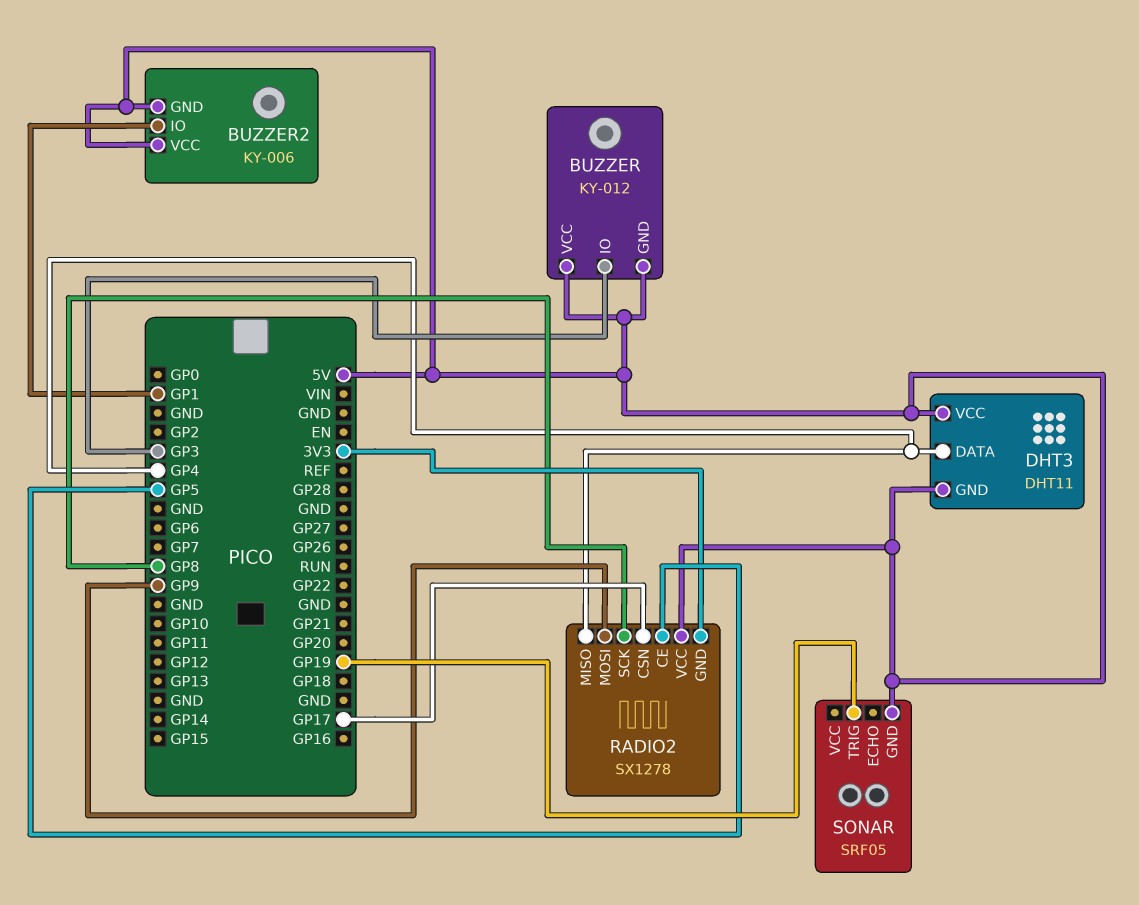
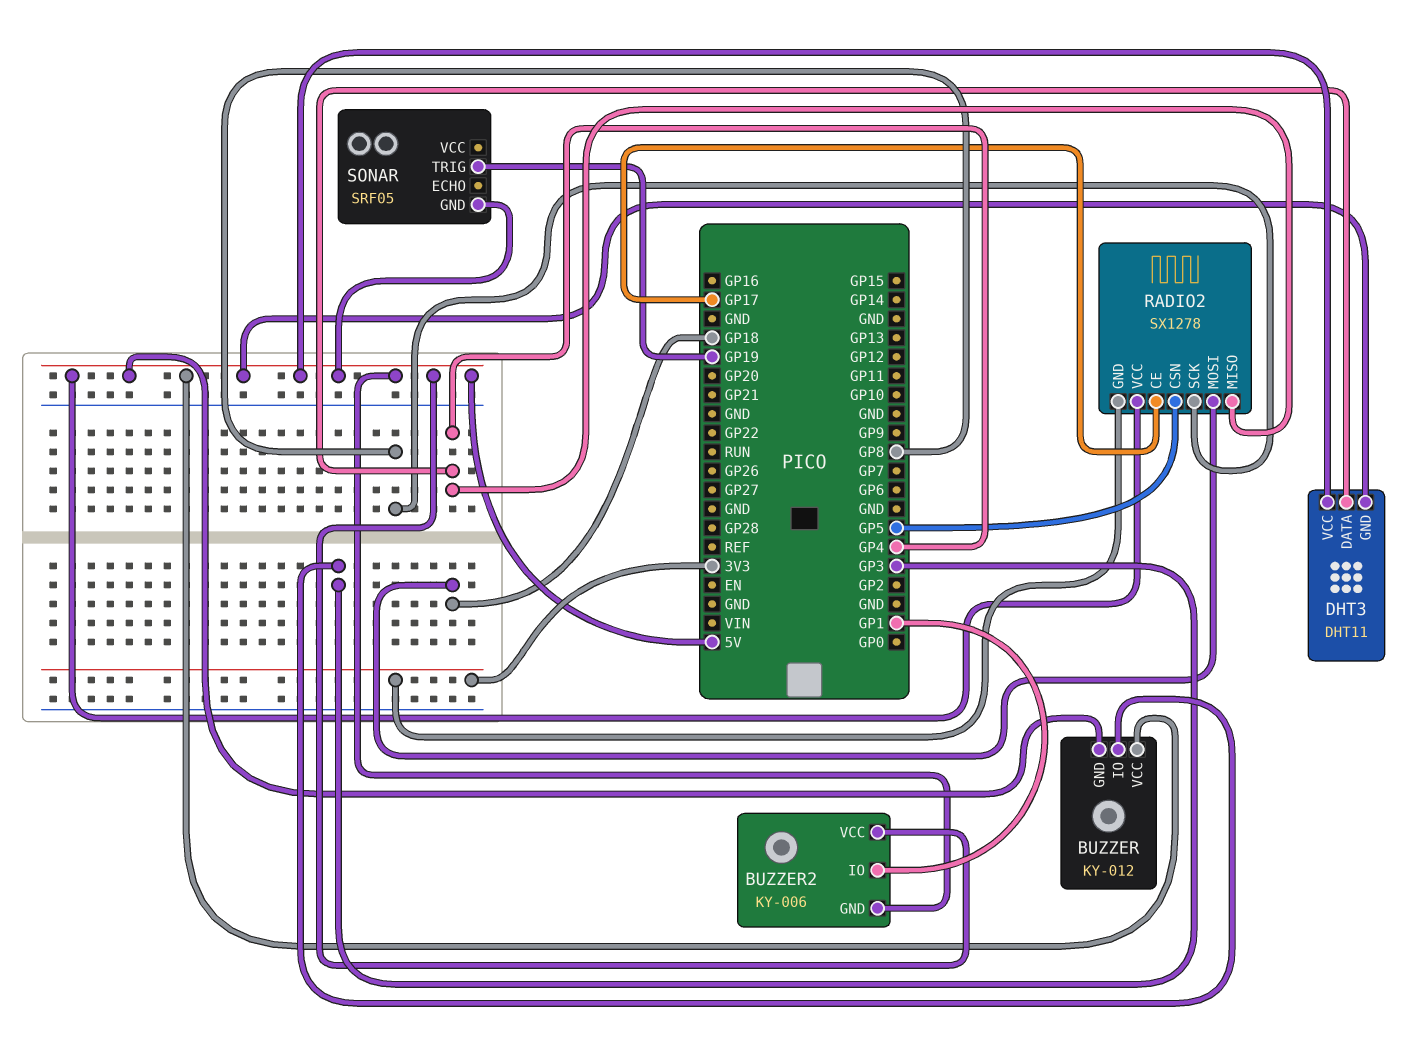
RADIO2 pin CE: GP5 -> GP17
RADIO2 pin CSN: GP17 -> GP5
RADIO2 pin MOSI: GP9 -> GP18

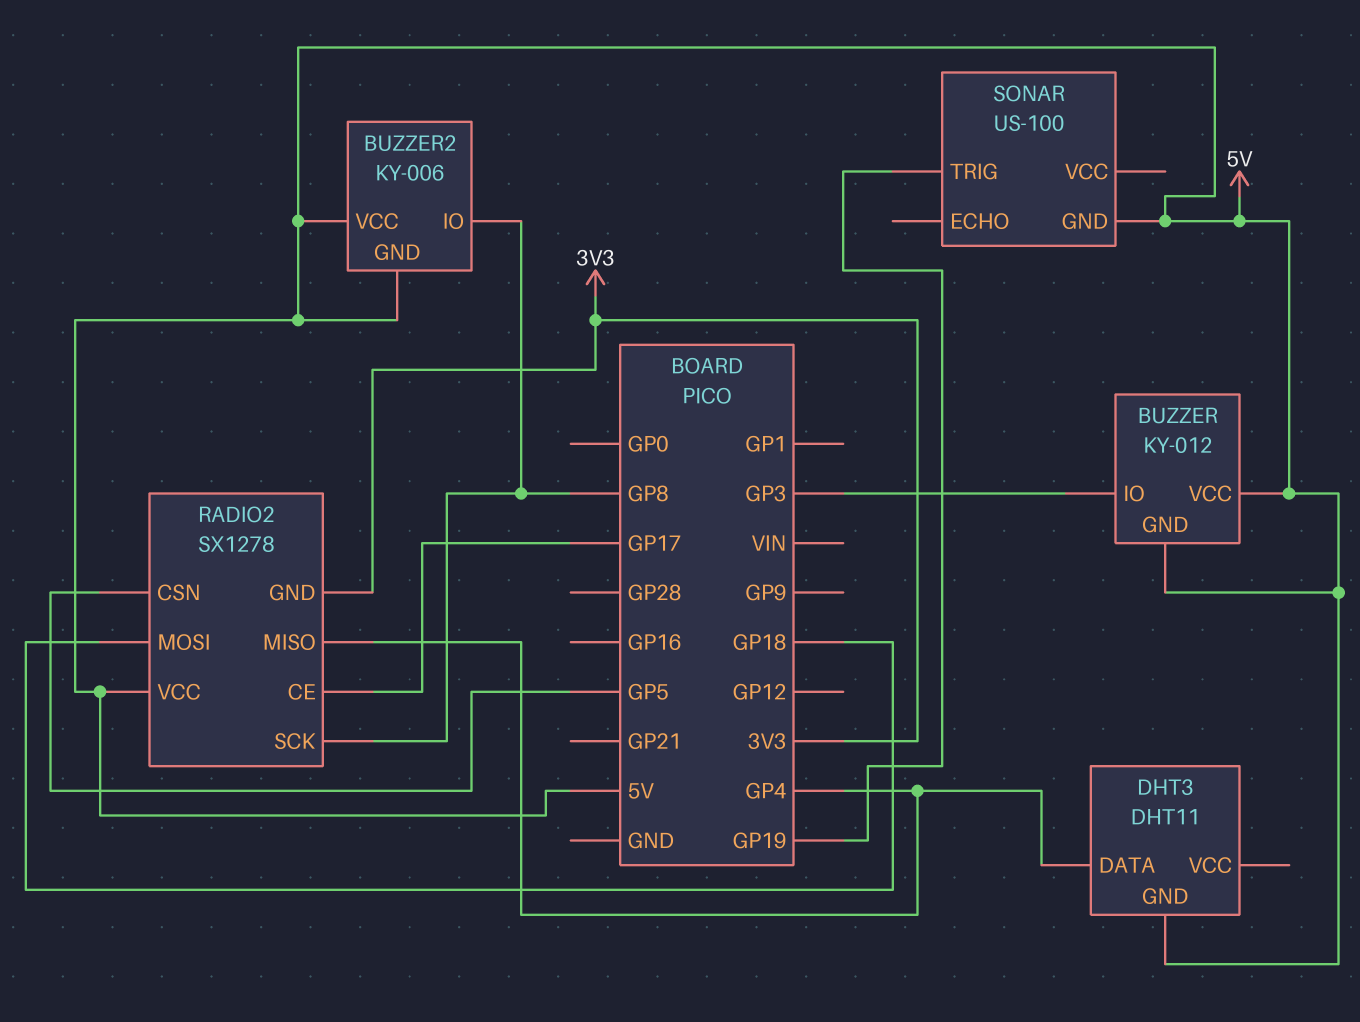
BUZZER2 pin IO: GP1 -> GP8
DHT3 pin VCC: 5V -> none
SONAR: SRF05 -> US-100

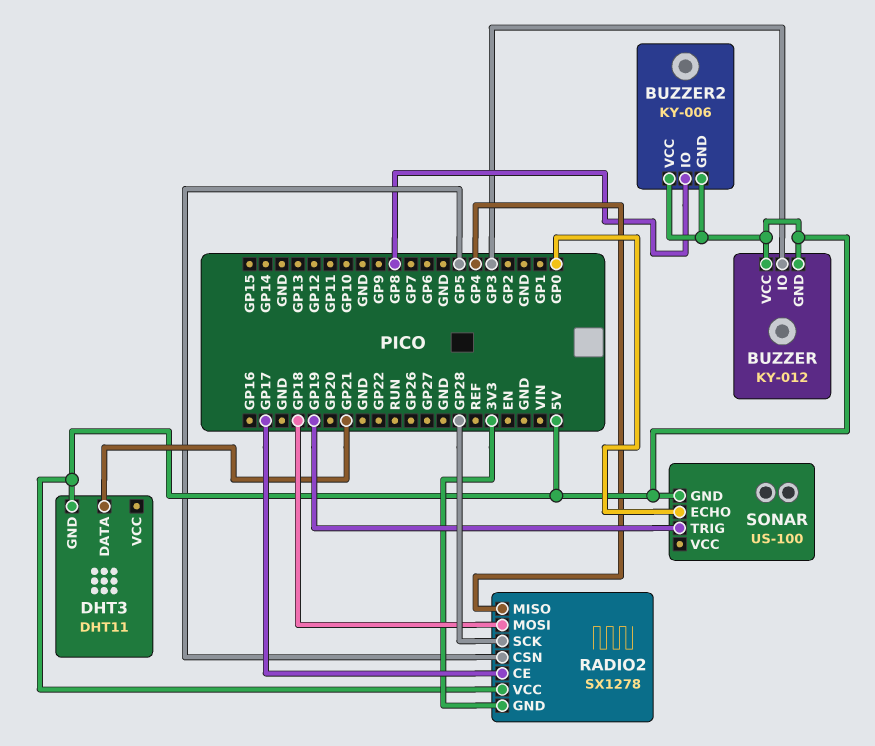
DHT3 pin DATA: GP4 -> GP21
RADIO2 pin SCK: GP8 -> GP28
SONAR pin ECHO: none -> GP0

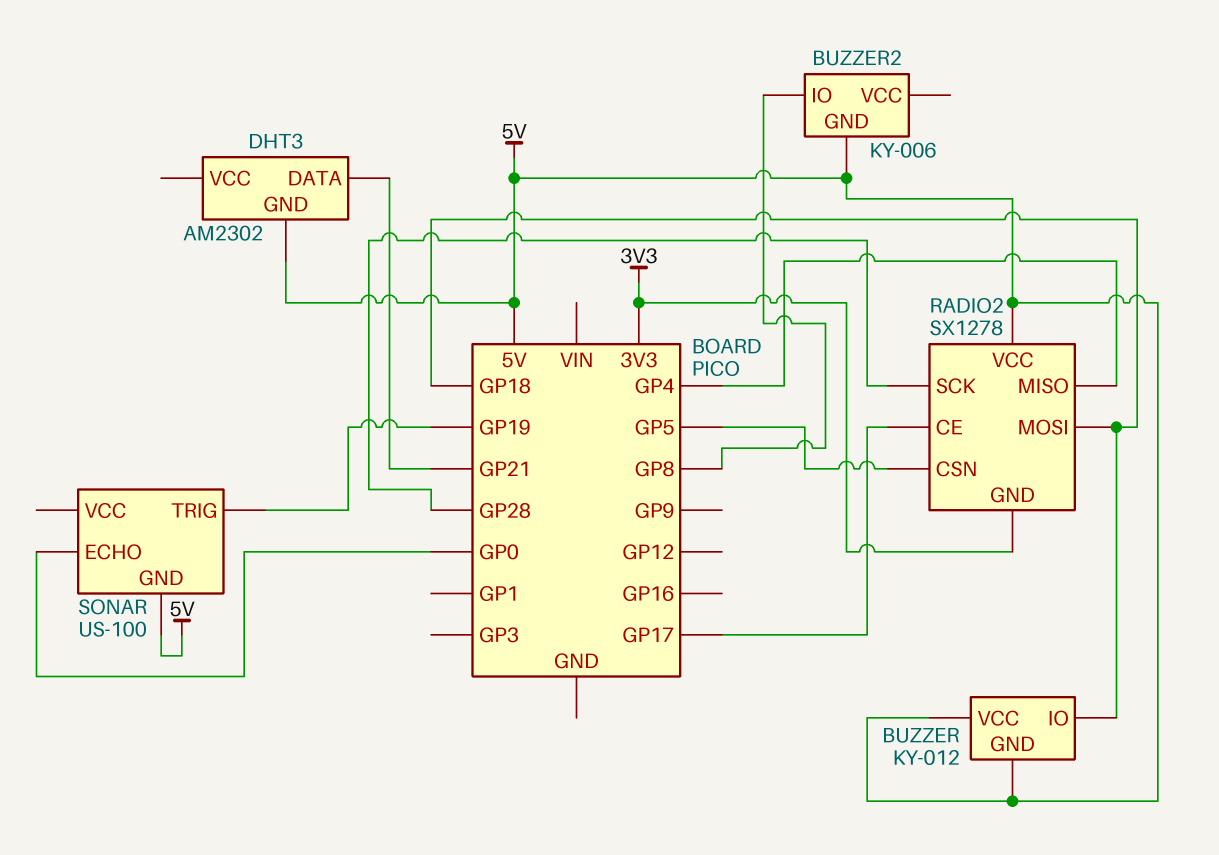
BUZZER pin IO: GP3 -> GP18
BUZZER2 pin VCC: 5V -> none
DHT3: DHT11 -> AM2302

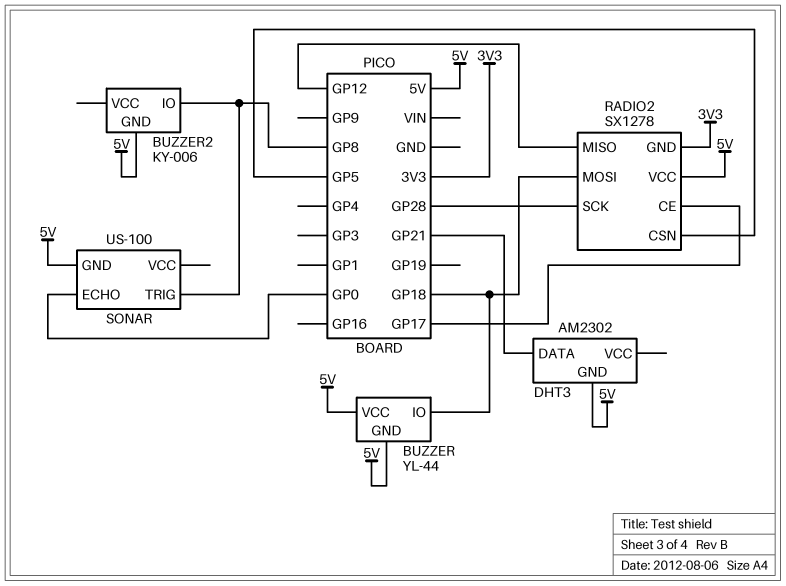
BUZZER: KY-012 -> YL-44
RADIO2 pin MISO: GP4 -> GP12
SONAR pin TRIG: GP19 -> GP8

